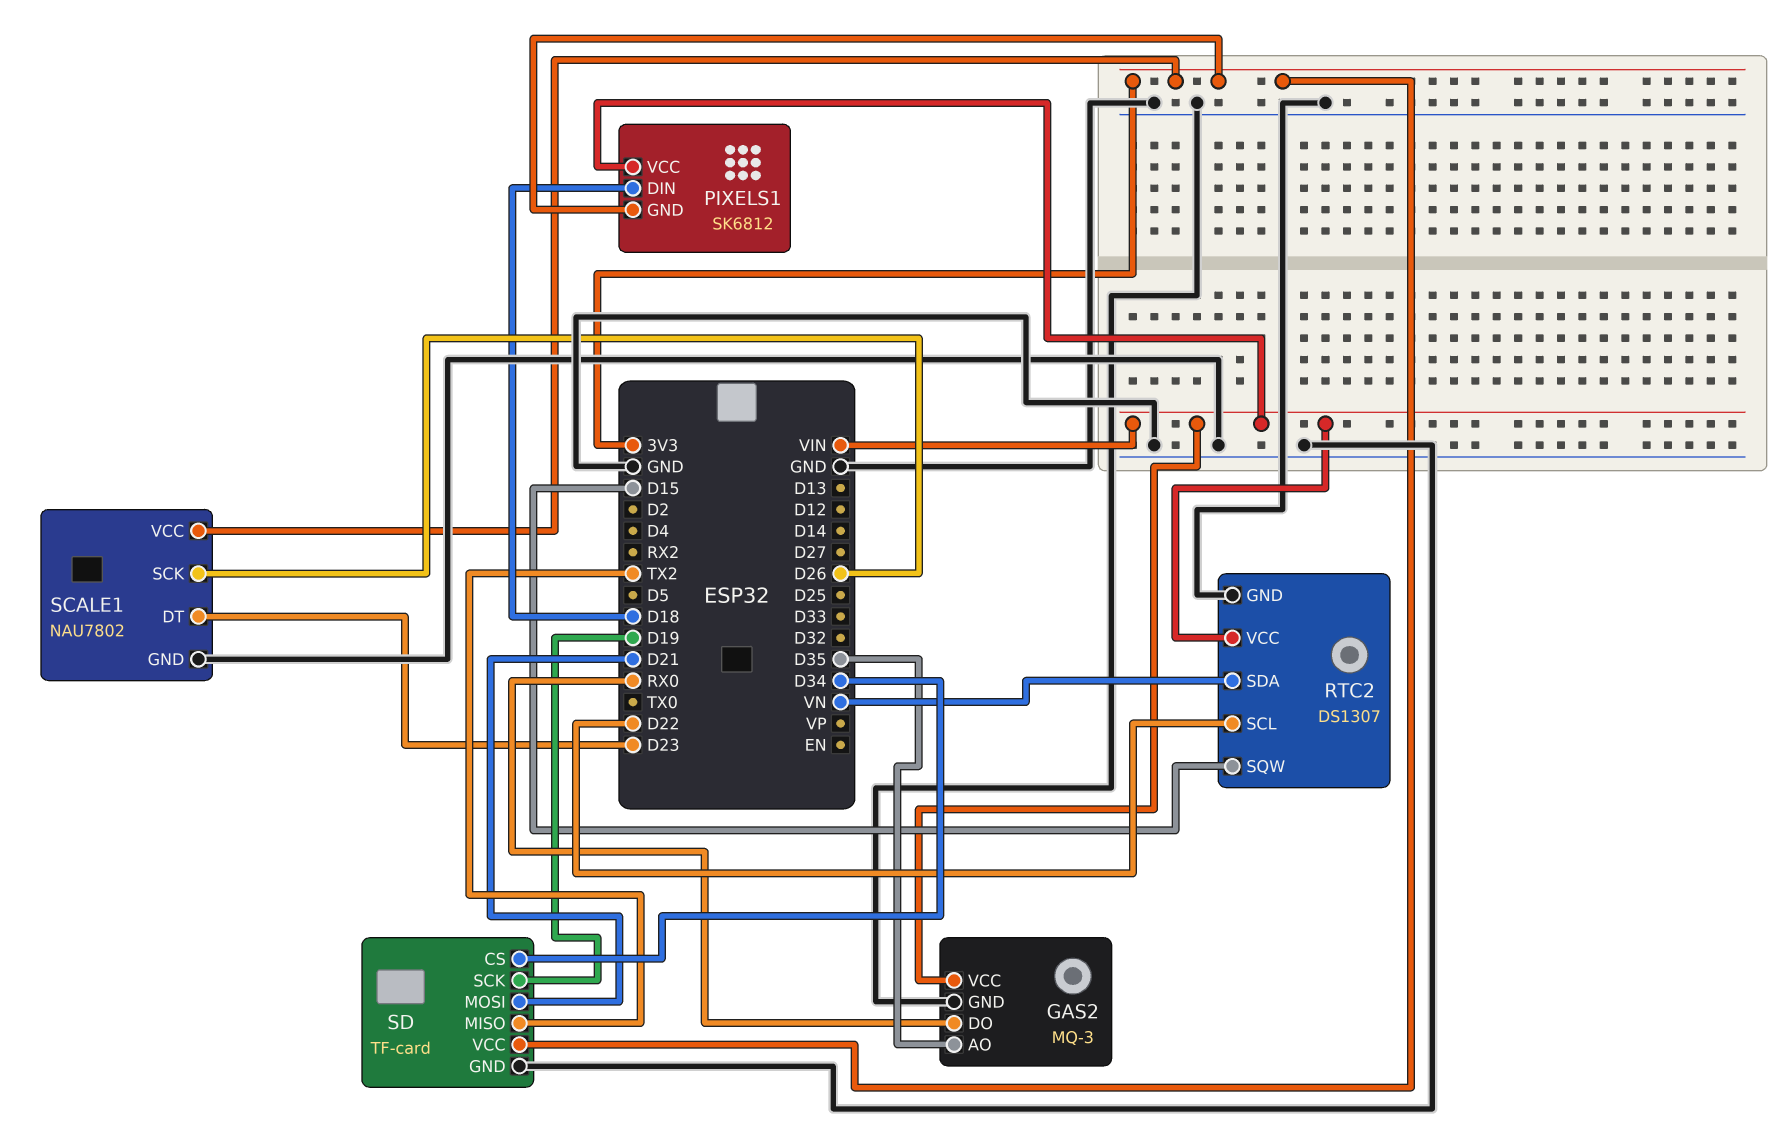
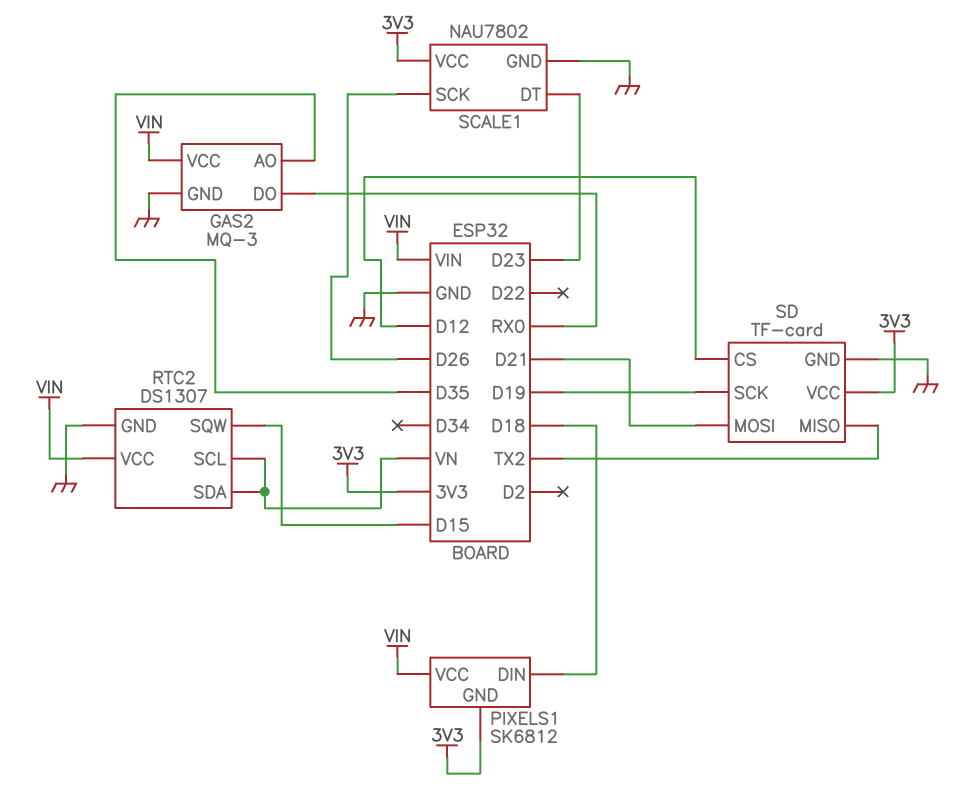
RTC2 pin SCL: D22 -> VN
SD pin CS: D34 -> D12

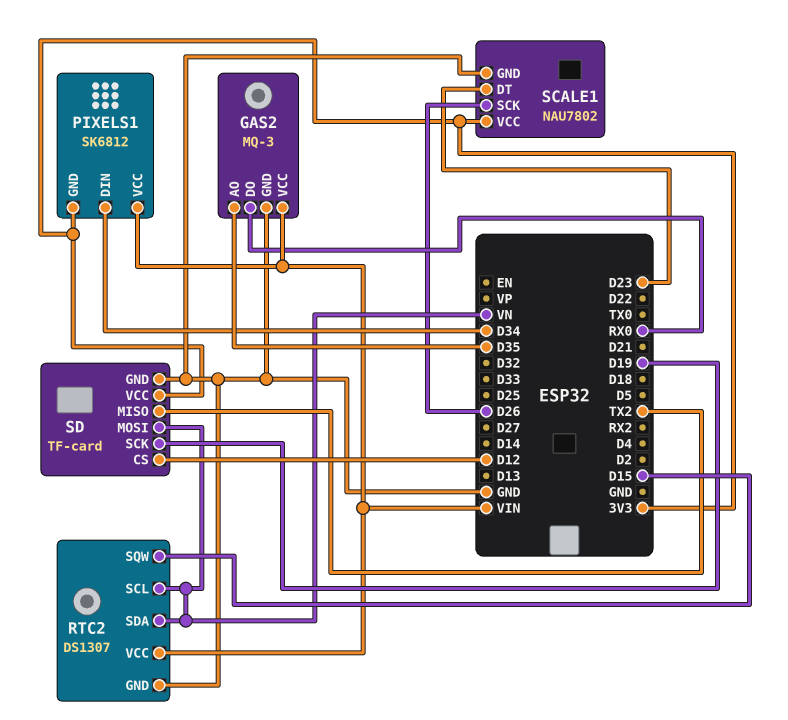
PIXELS1 pin DIN: D18 -> D34
SD pin MOSI: D21 -> VN

